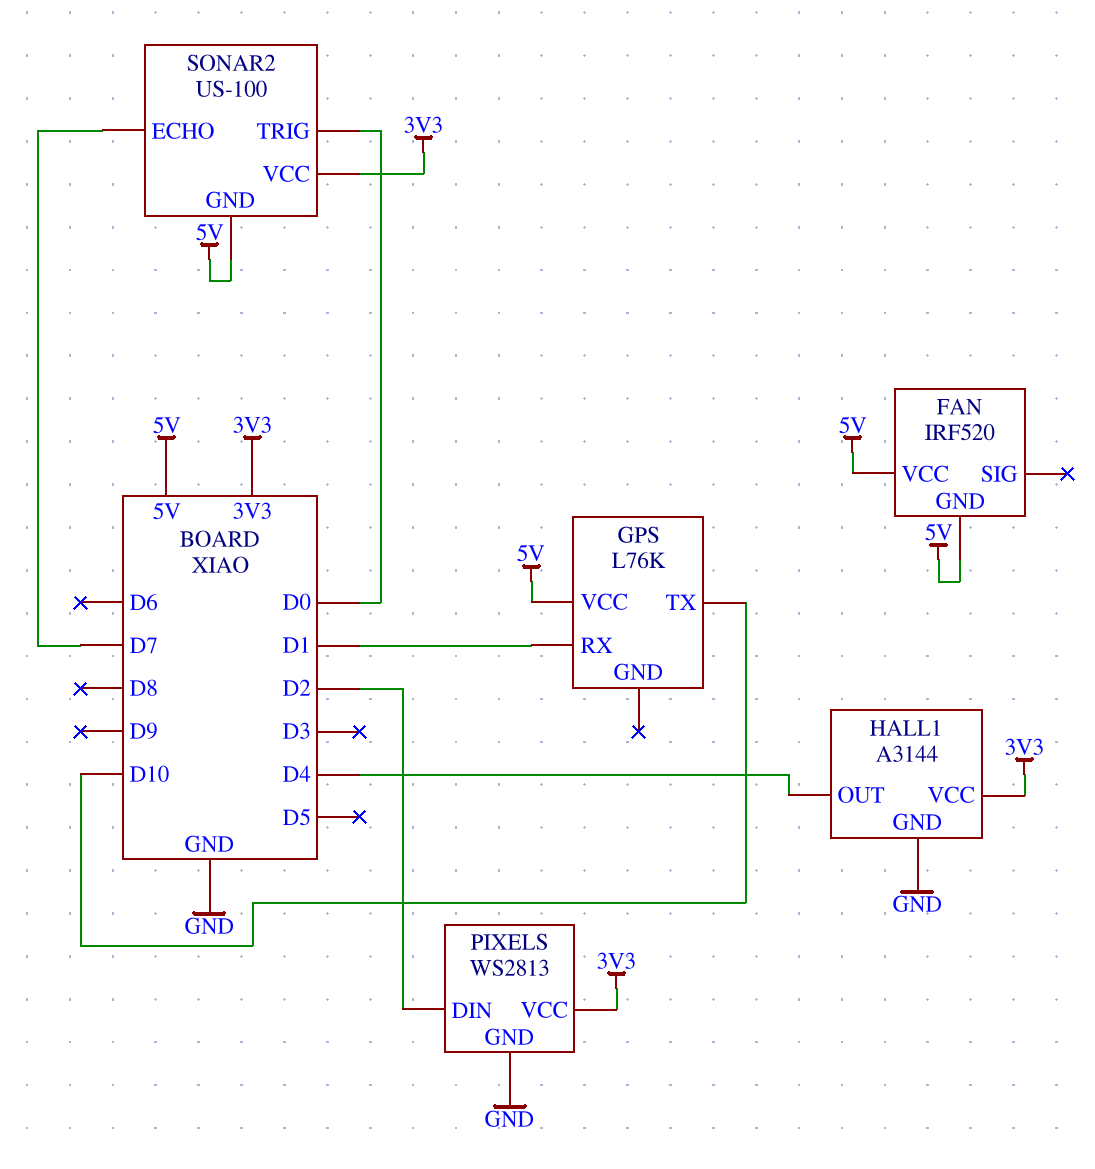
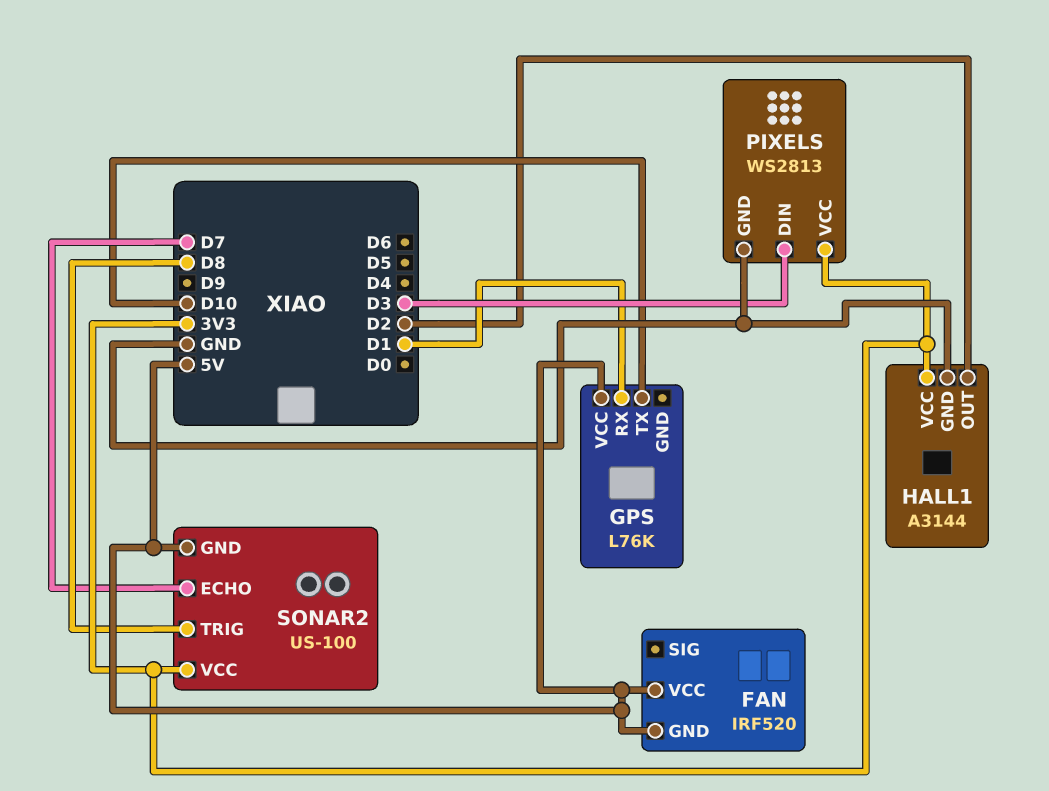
HALL1 pin OUT: D4 -> D2
PIXELS pin DIN: D2 -> D3
SONAR2 pin TRIG: D0 -> D8

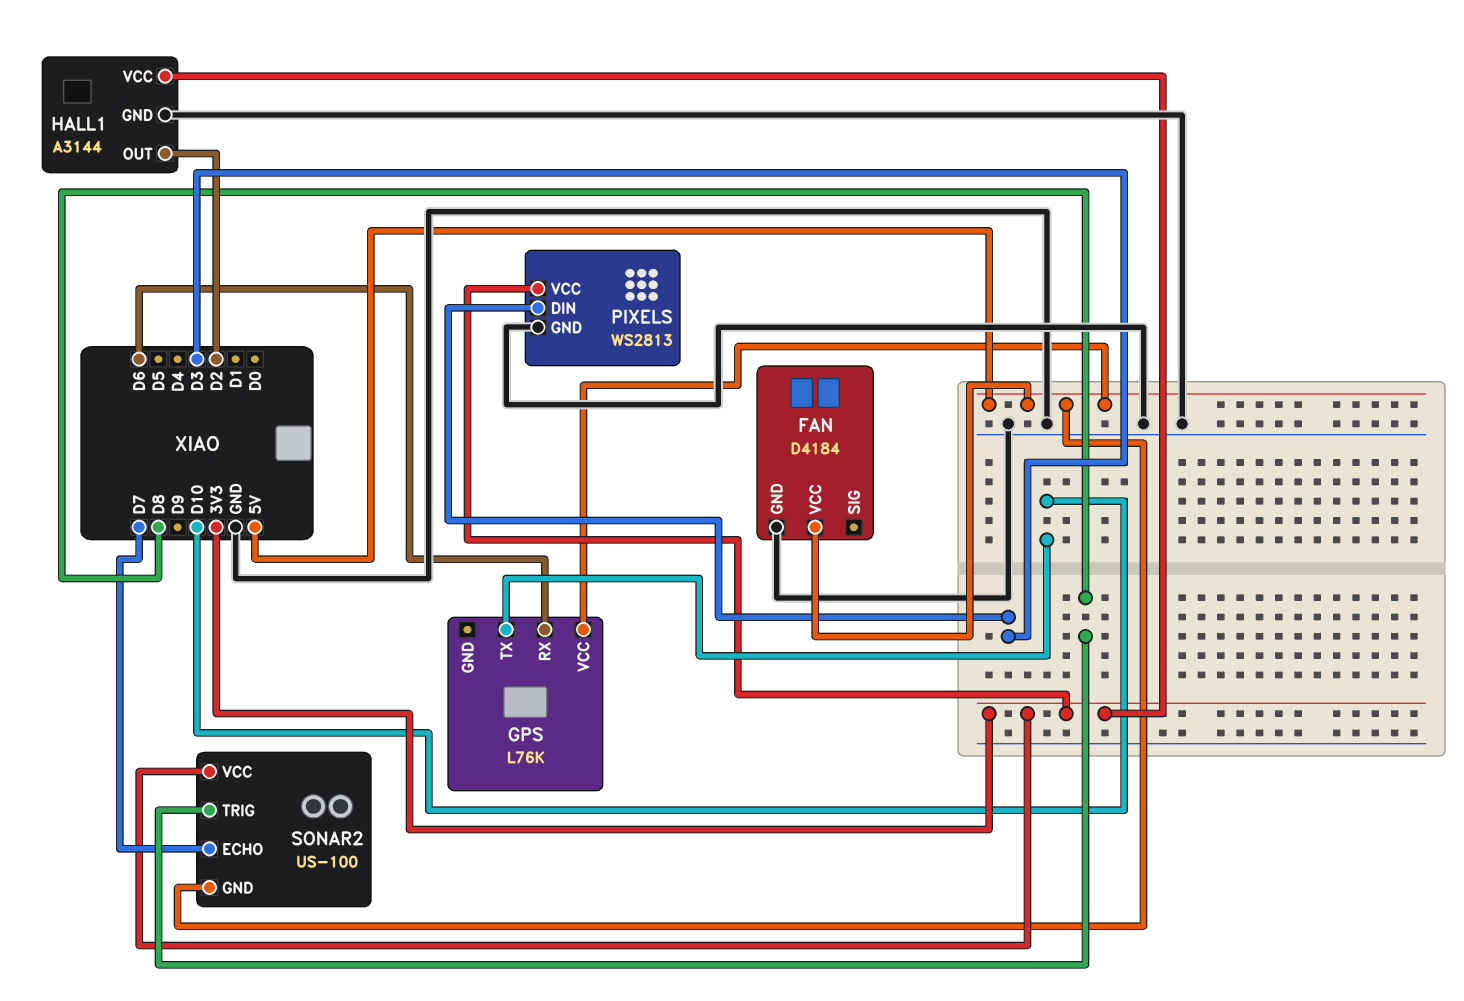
FAN: IRF520 -> D4184
FAN pin GND: 5V -> GND
GPS pin RX: D1 -> D6

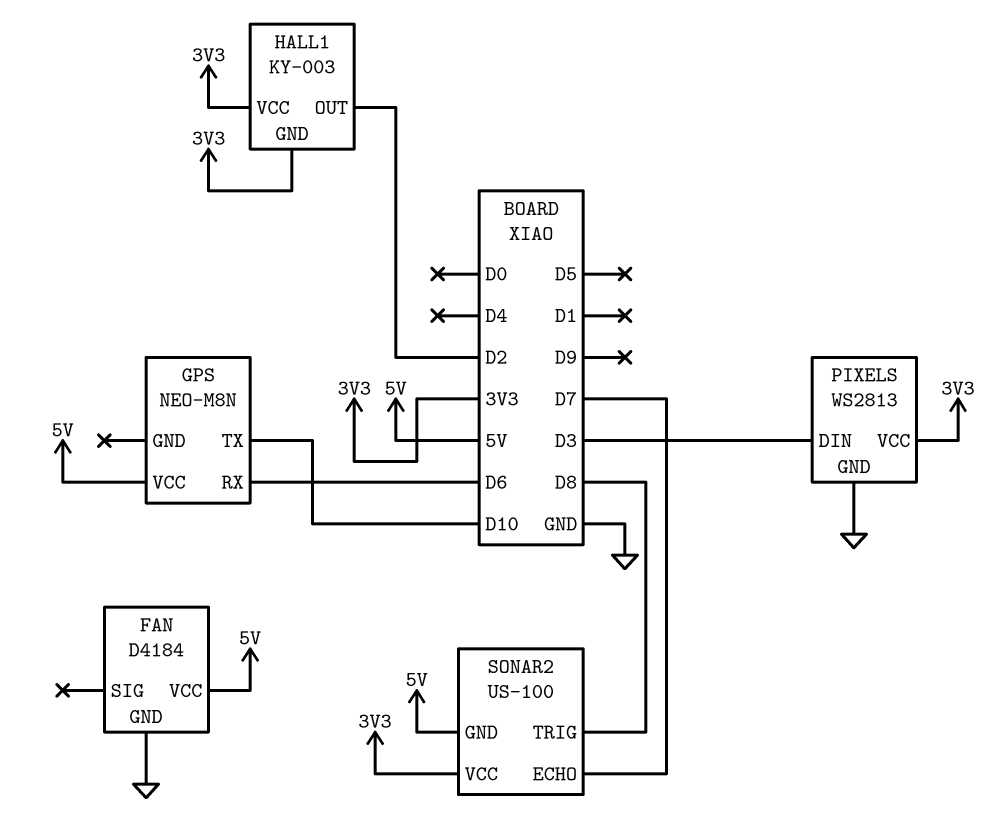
GPS: L76K -> NEO-M8N
HALL1: A3144 -> KY-003
HALL1 pin GND: GND -> 3V3

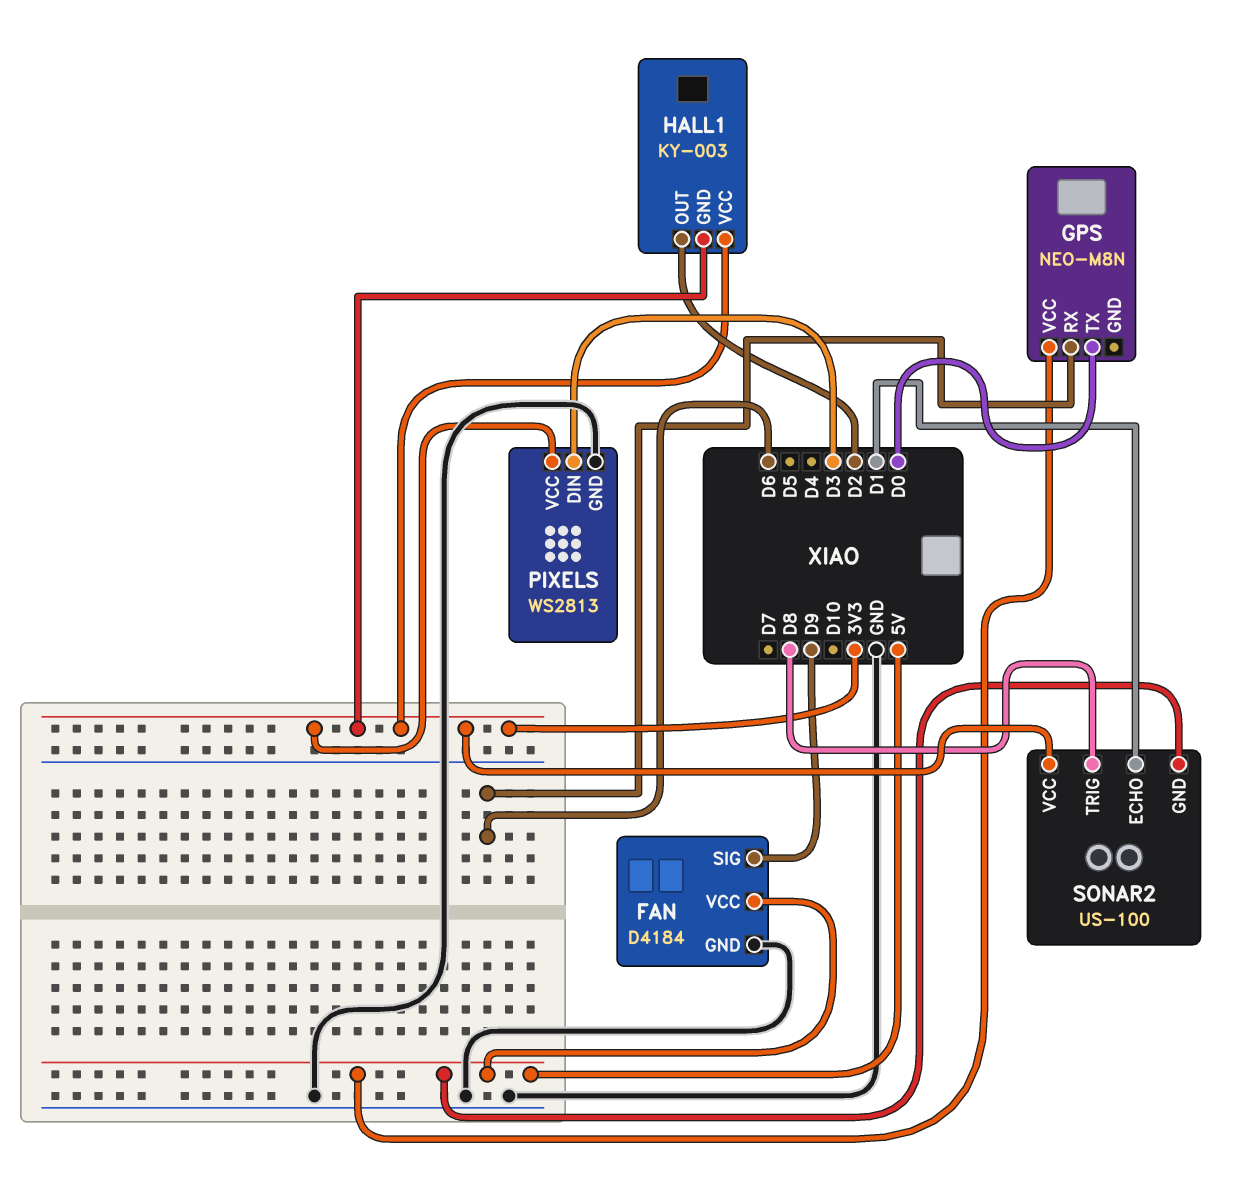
FAN pin SIG: none -> D9
GPS pin TX: D10 -> D0
SONAR2 pin ECHO: D7 -> D1

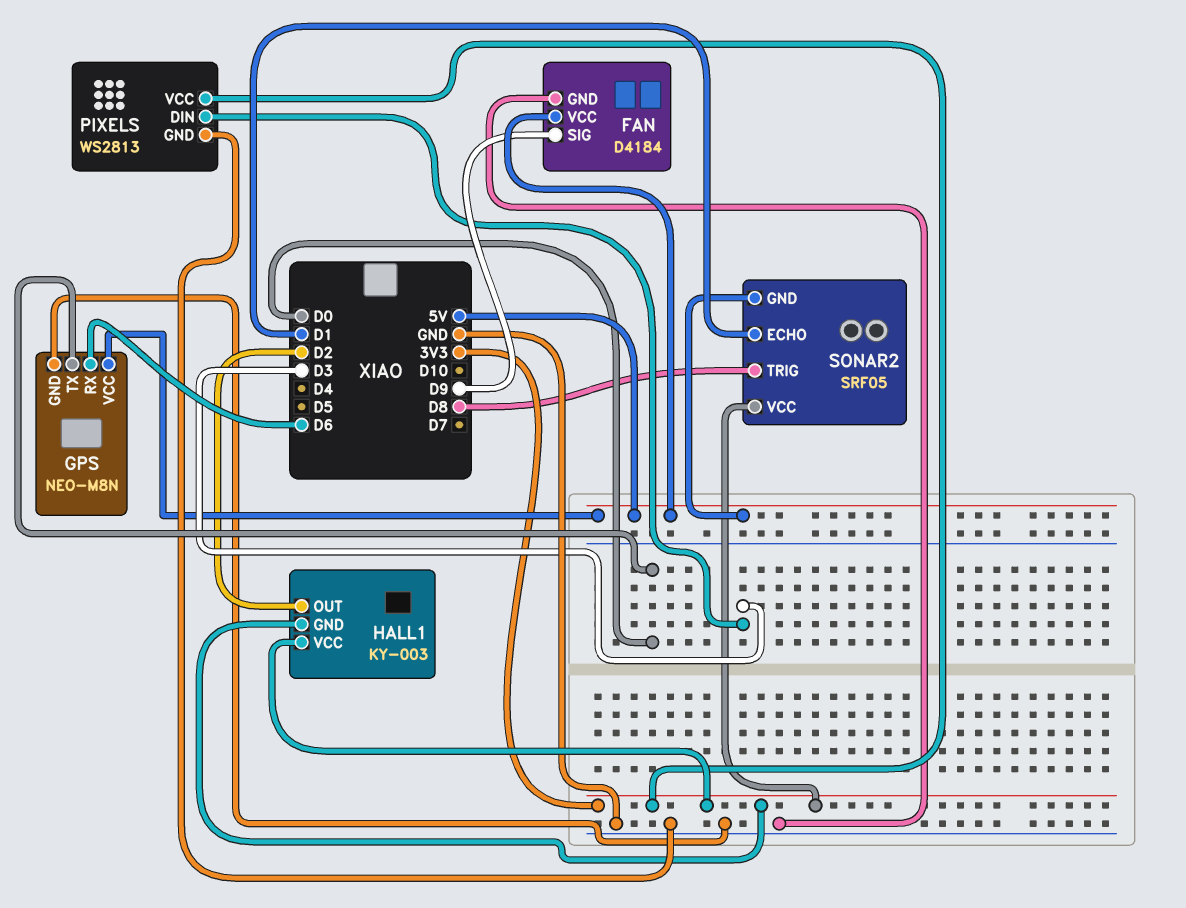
GPS pin GND: none -> GND
SONAR2: US-100 -> SRF05

